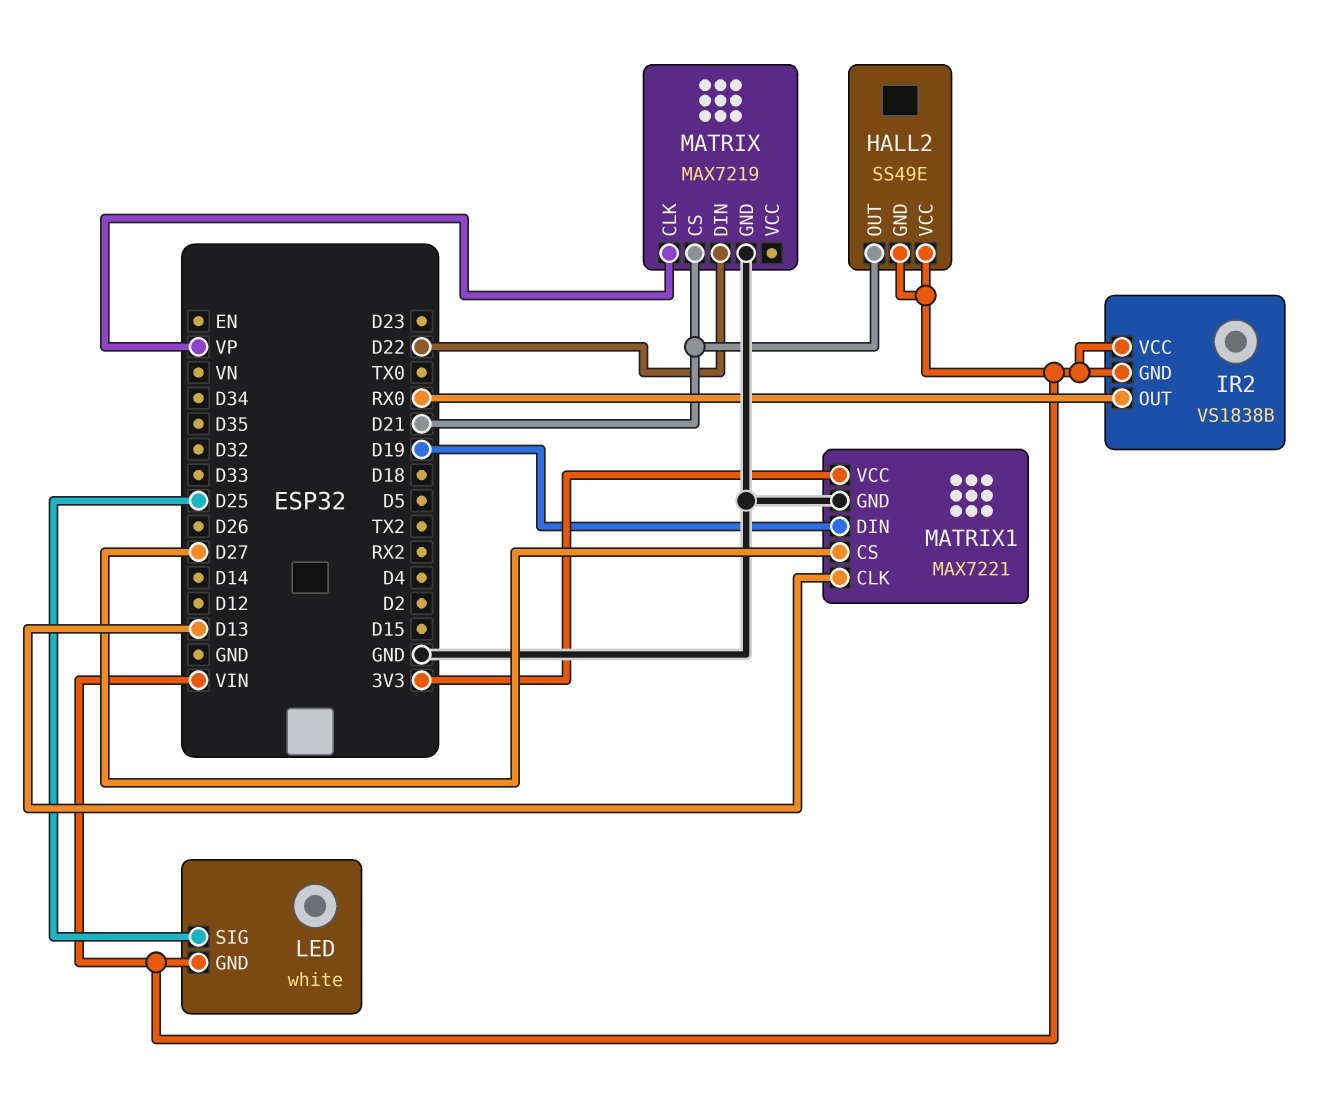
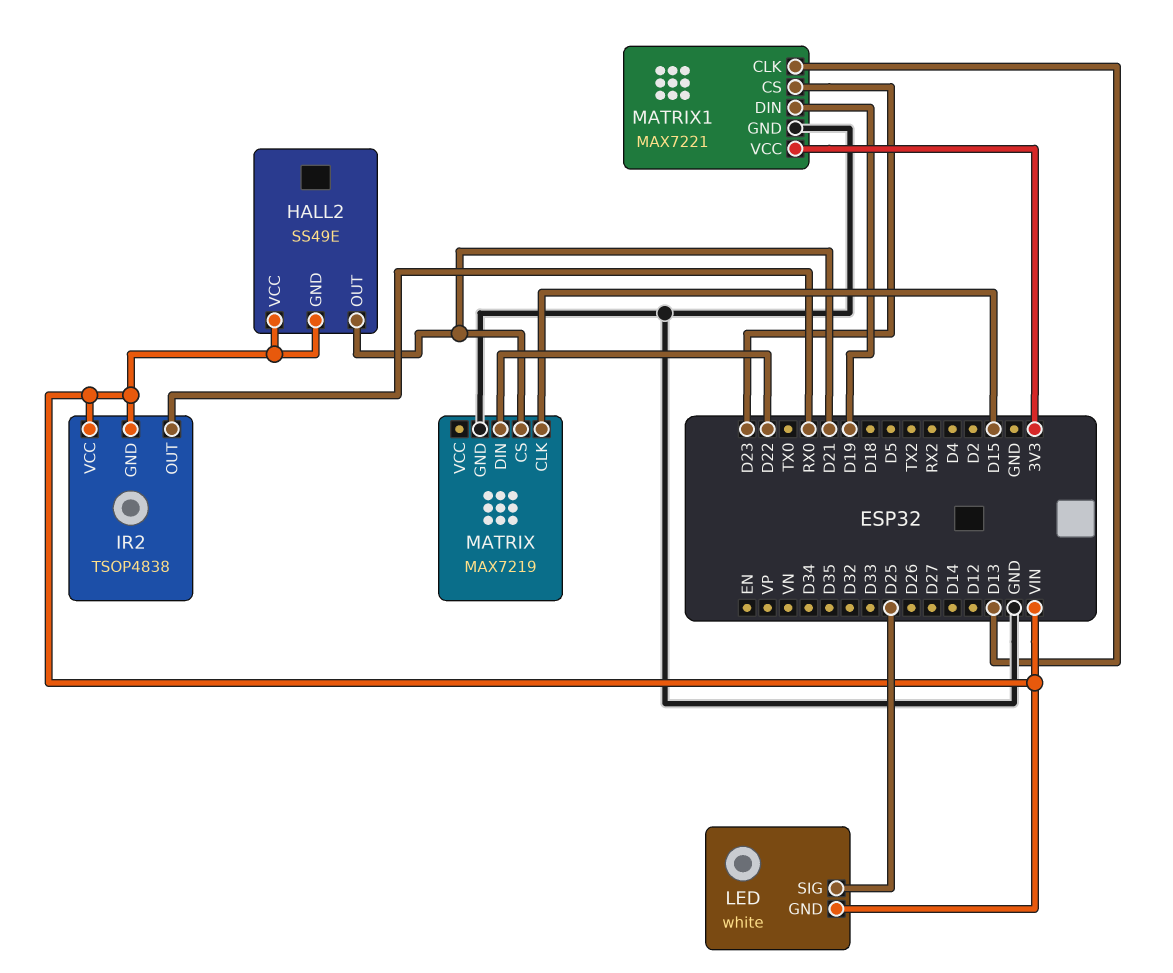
IR2: VS1838B -> TSOP4838
MATRIX pin CLK: VP -> D15
MATRIX1 pin CS: D27 -> D23

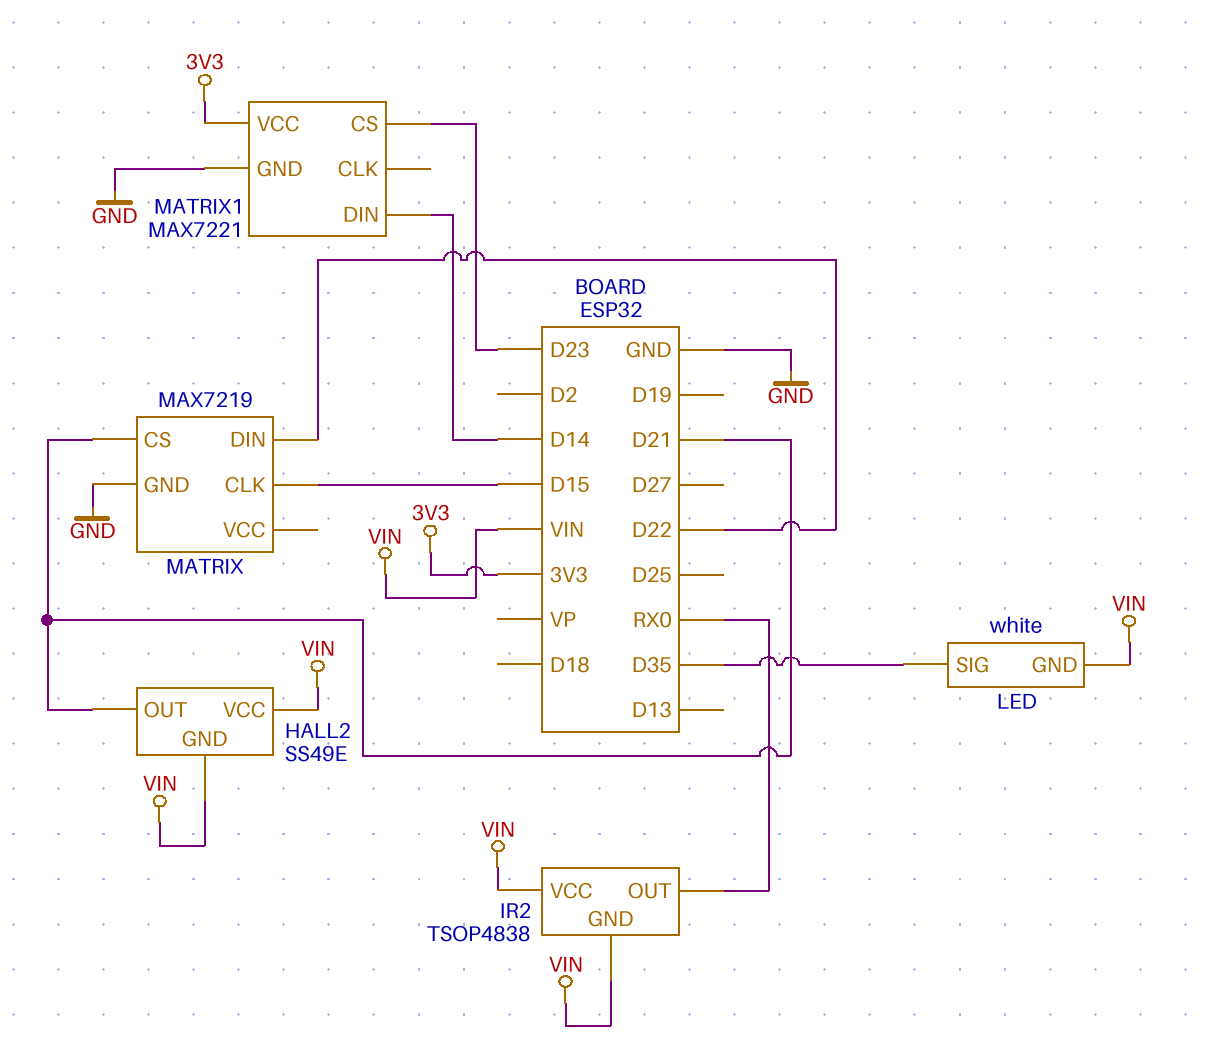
LED pin SIG: D25 -> D35
MATRIX1 pin CLK: D13 -> none
MATRIX1 pin DIN: D19 -> D14

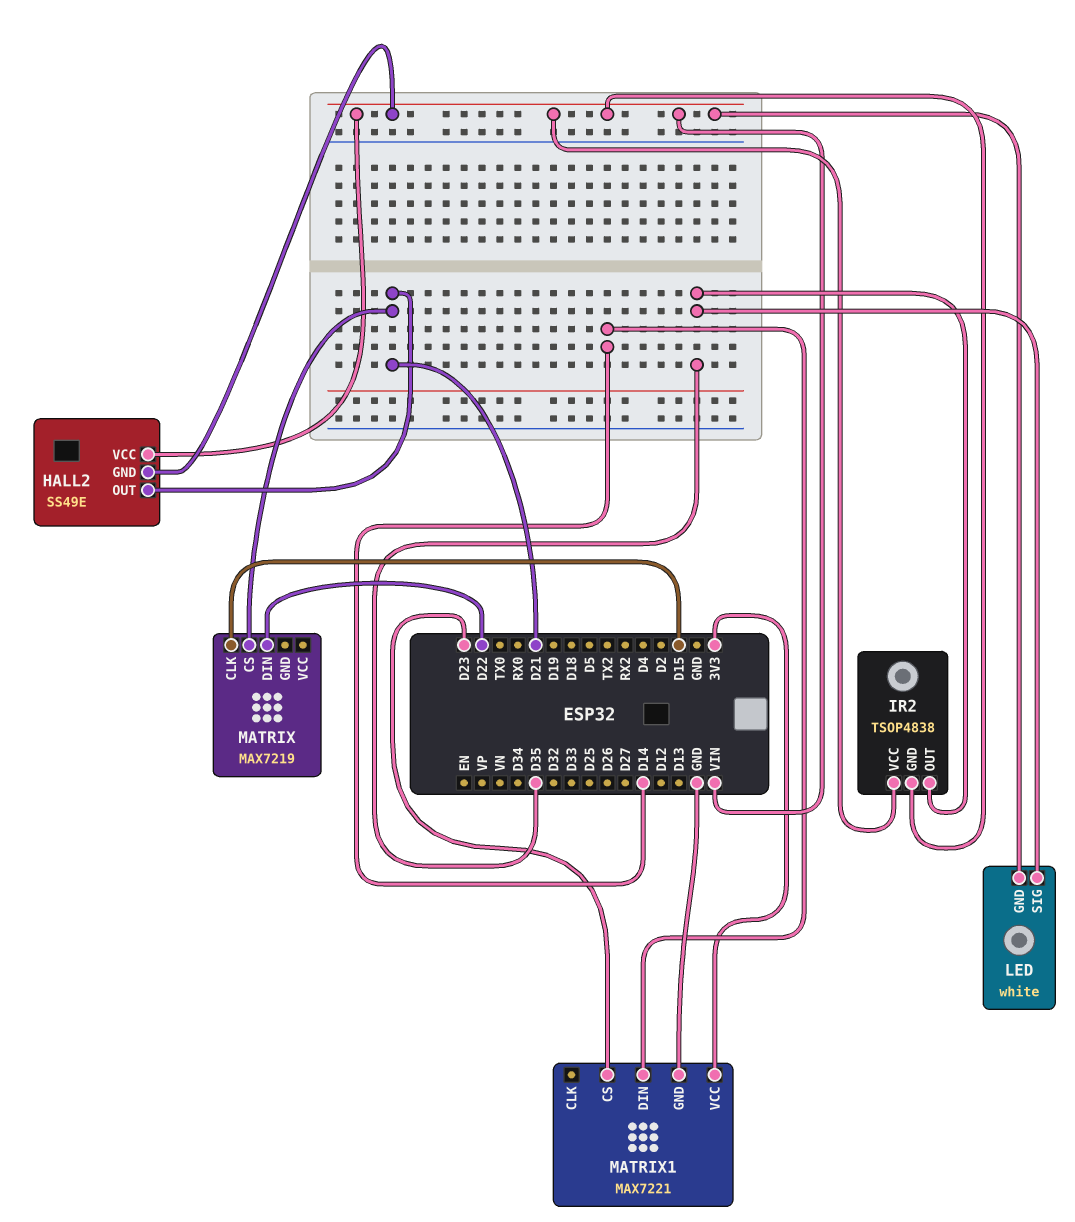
IR2 pin OUT: RX0 -> D35
MATRIX pin GND: GND -> none

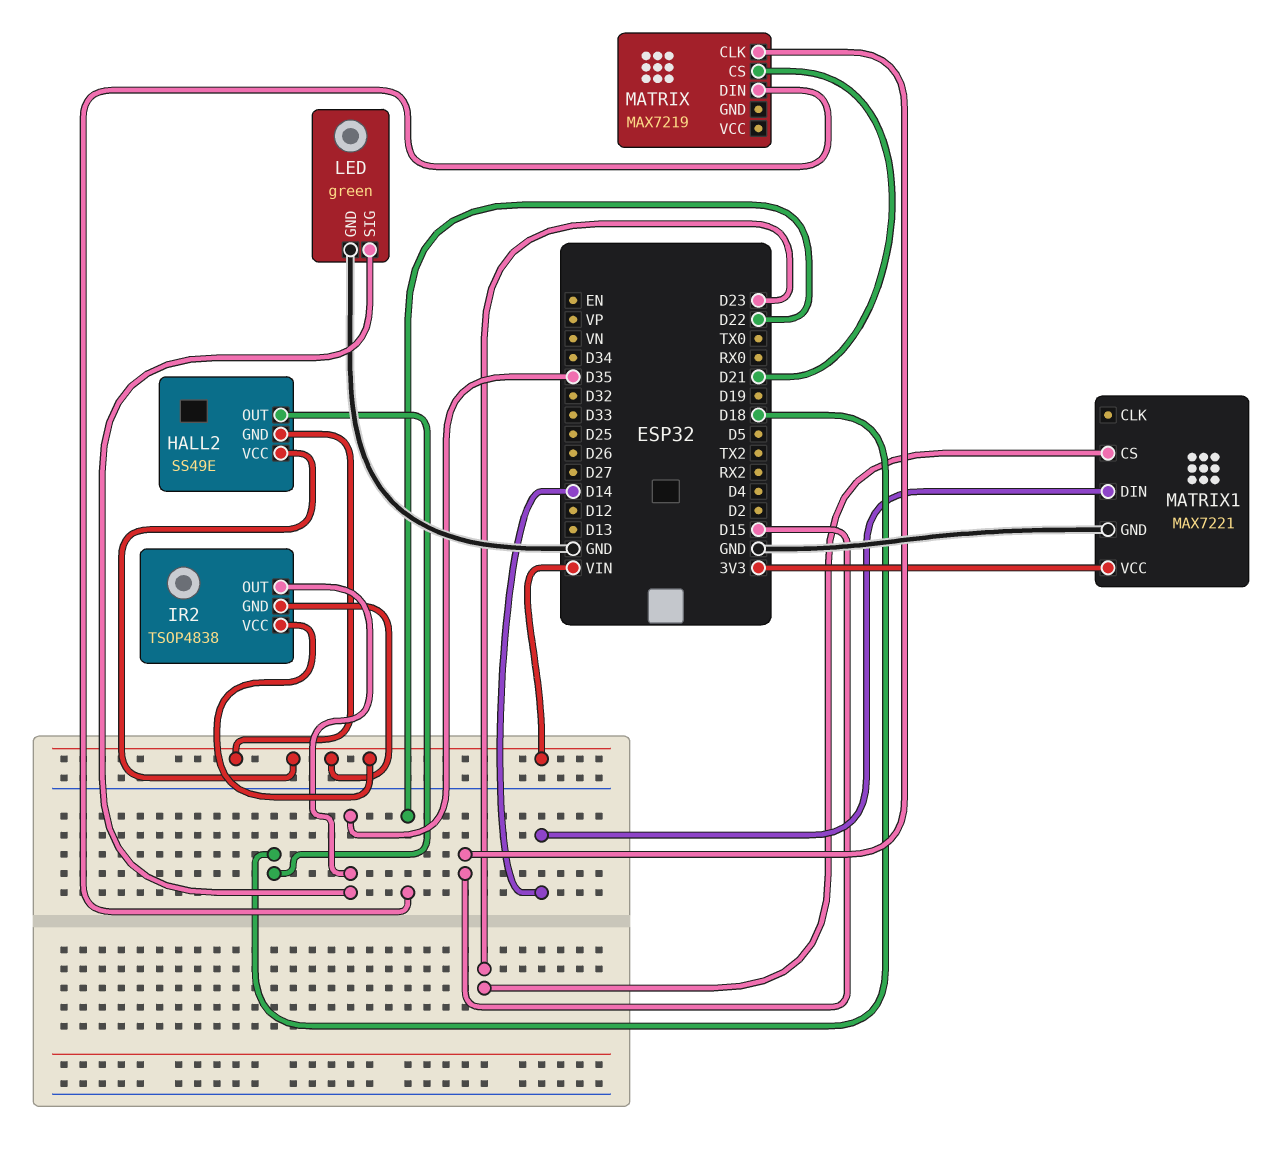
HALL2 pin OUT: D21 -> D18
LED: white -> green
LED pin GND: VIN -> GND

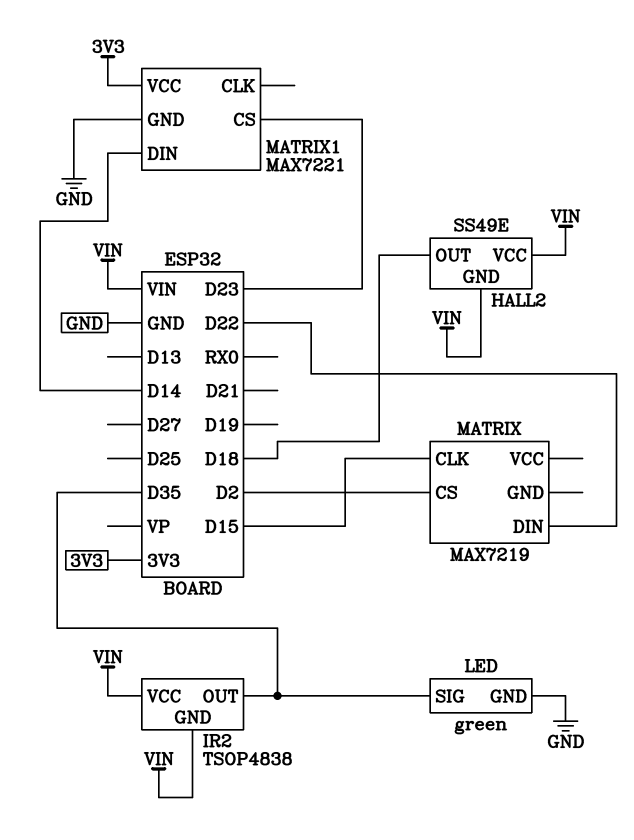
MATRIX pin CS: D21 -> D2

